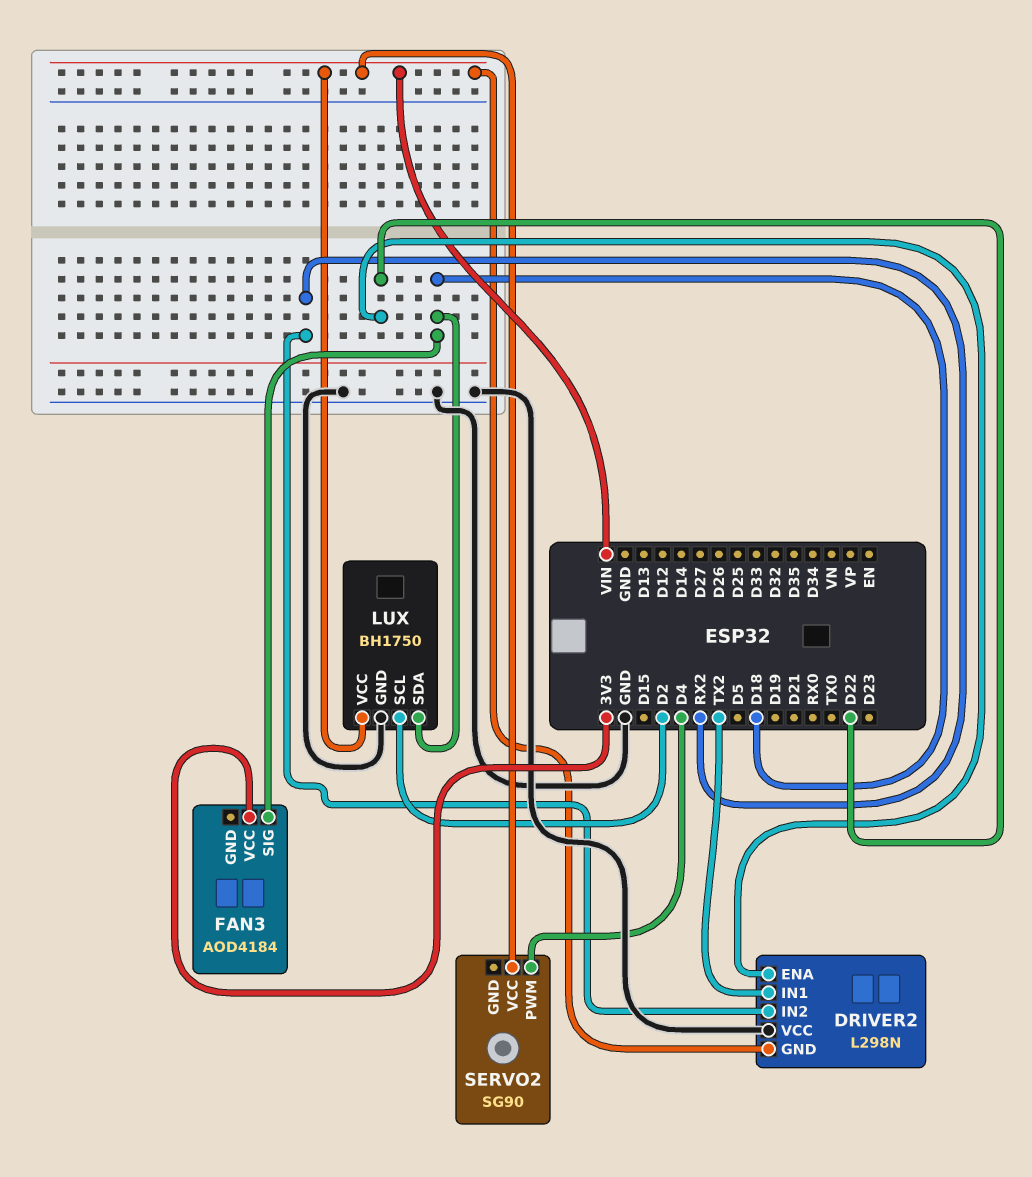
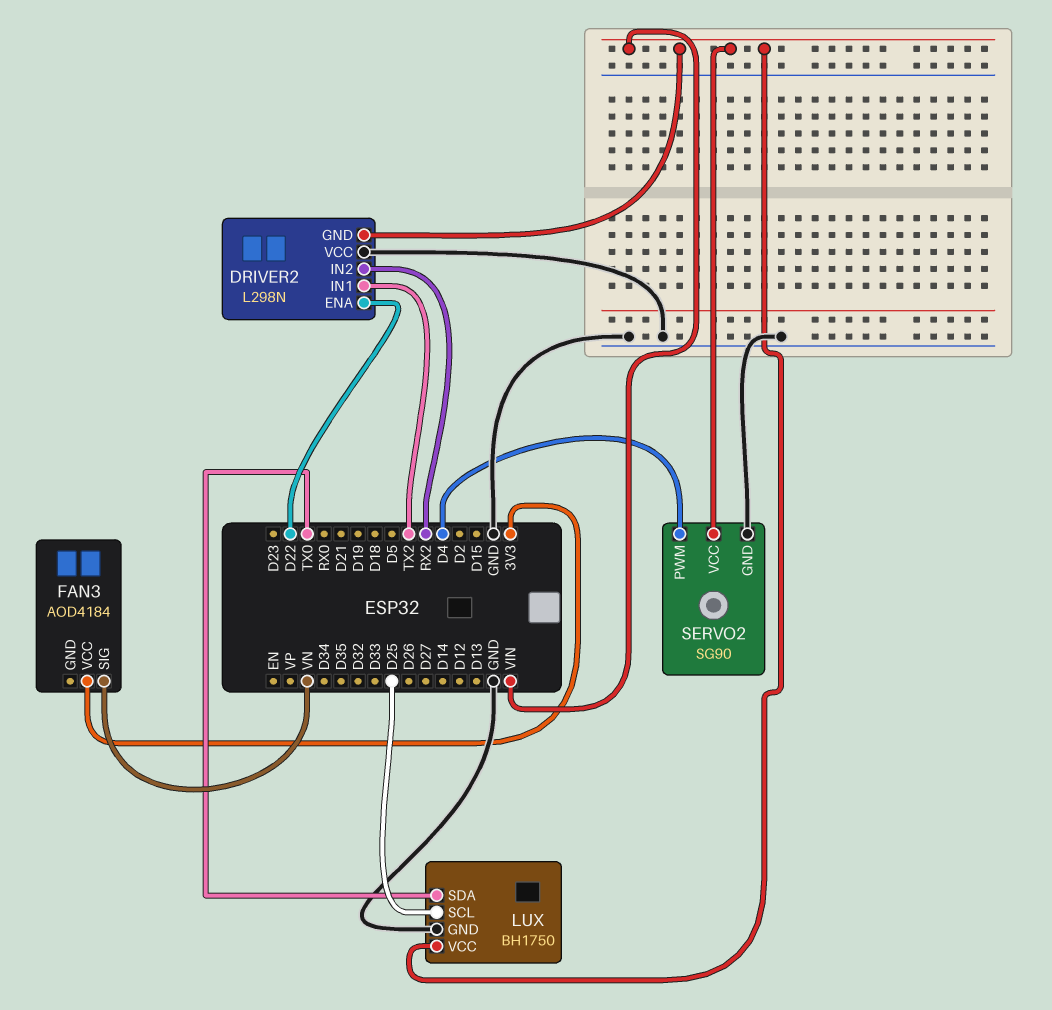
FAN3 pin SIG: D18 -> VN
LUX pin SCL: D2 -> D25
LUX pin SDA: D18 -> TX0
SERVO2 pin GND: none -> GND

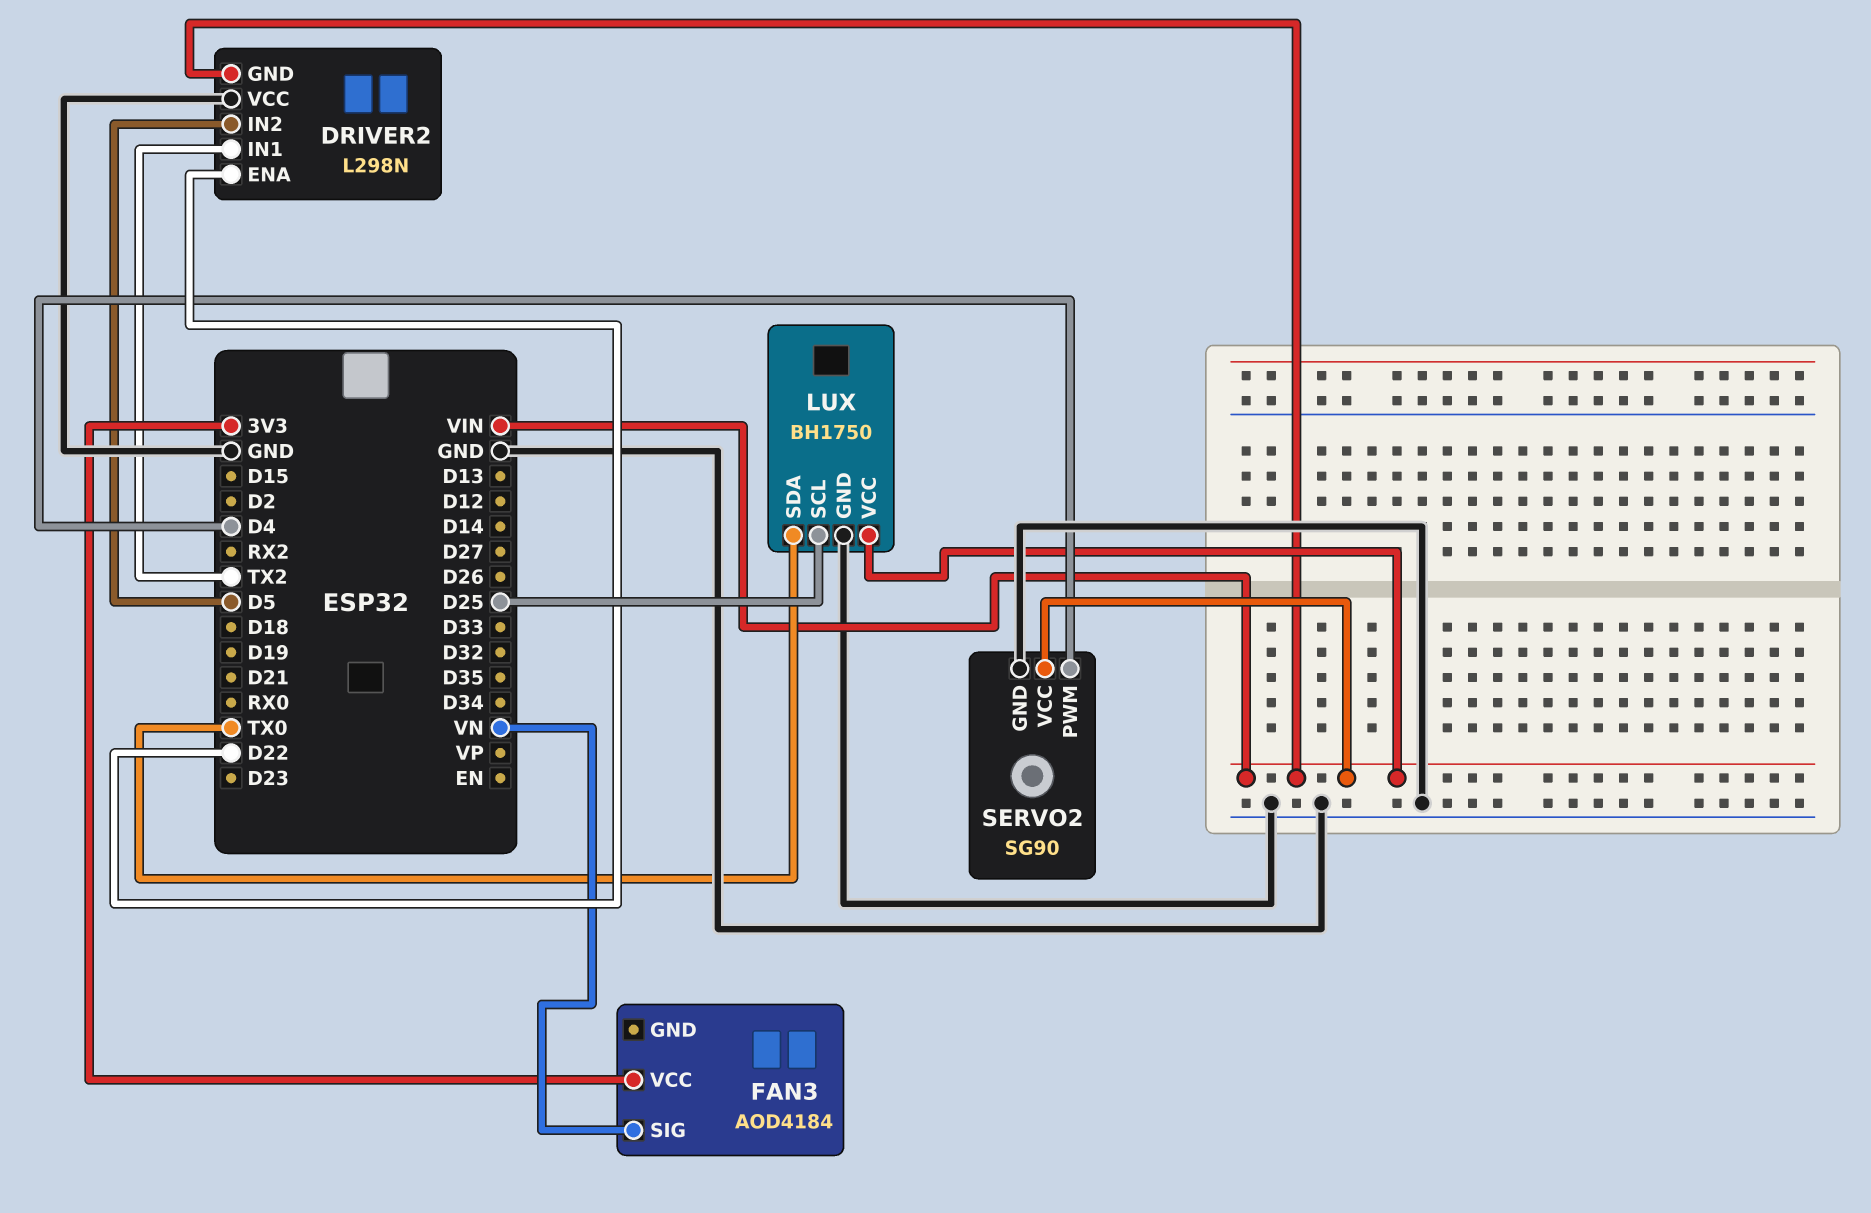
DRIVER2 pin IN2: RX2 -> D5

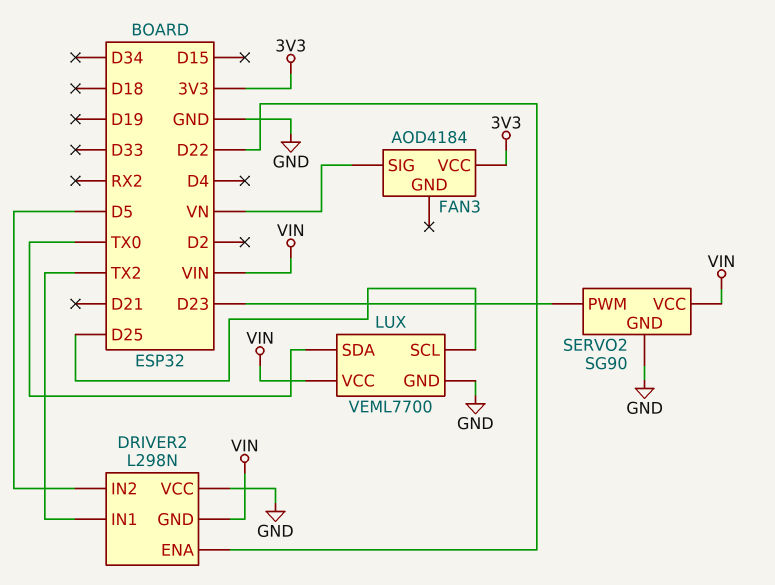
LUX: BH1750 -> VEML7700
SERVO2 pin PWM: D4 -> D23

